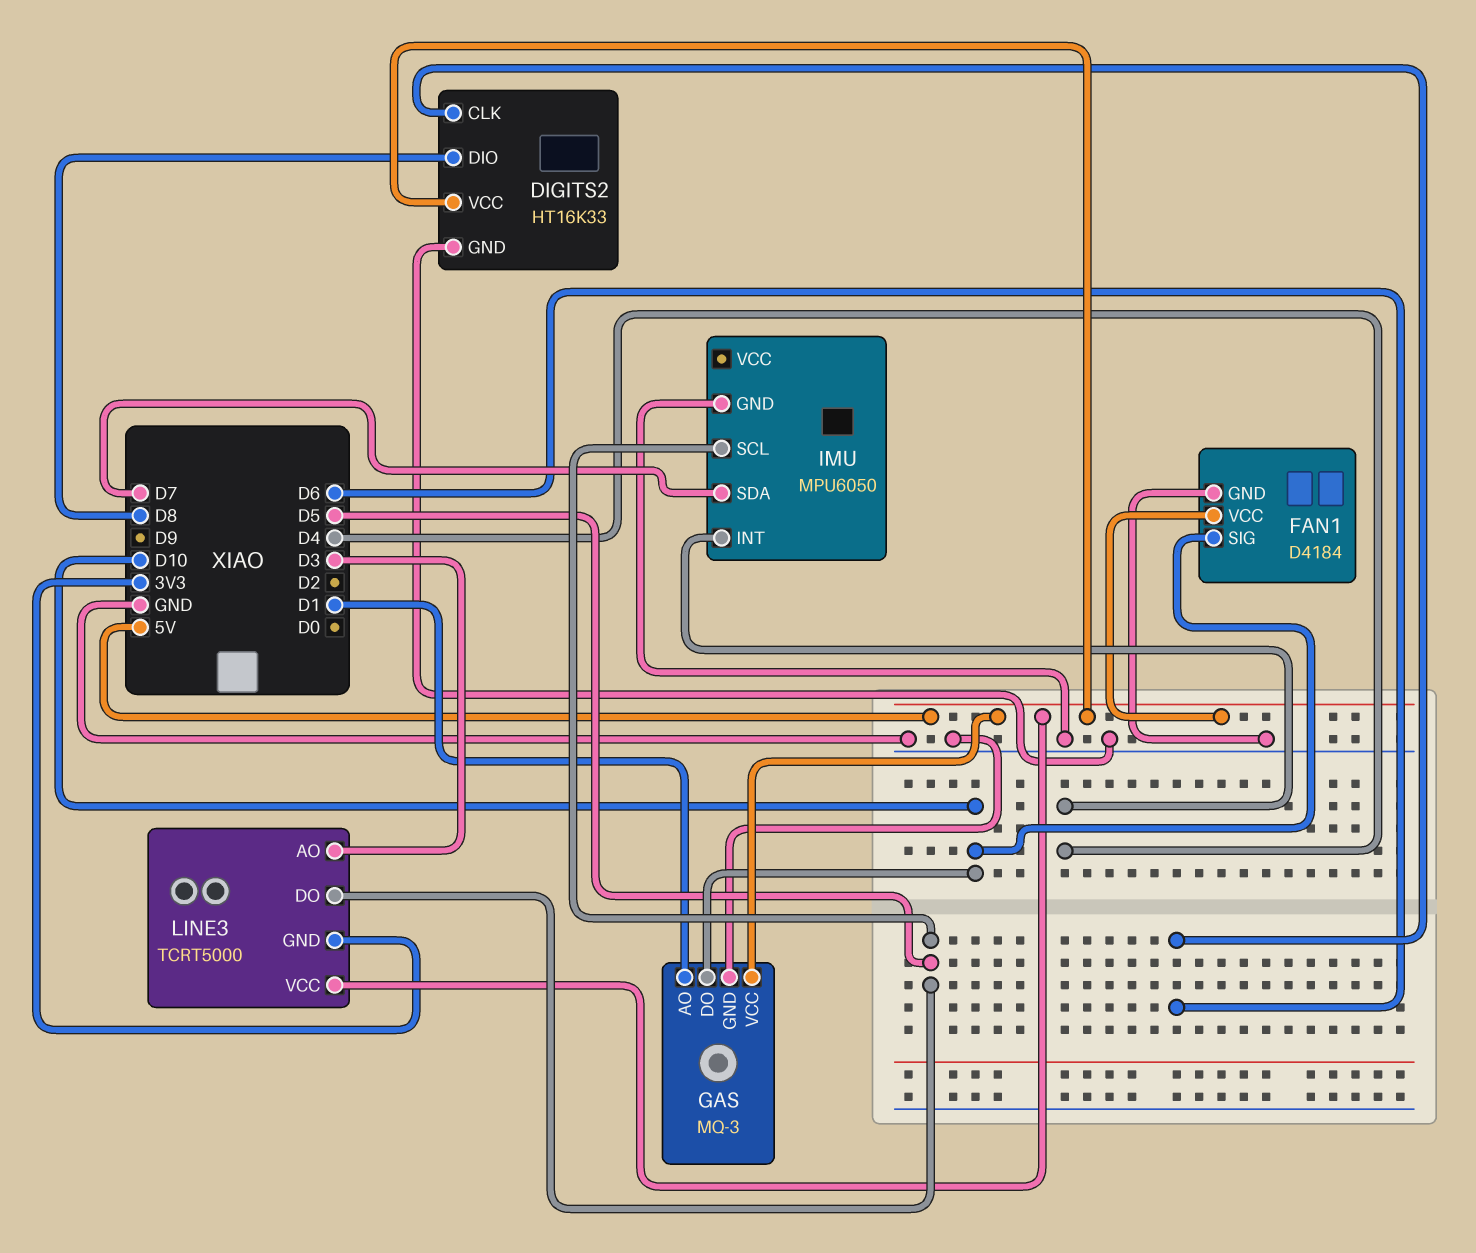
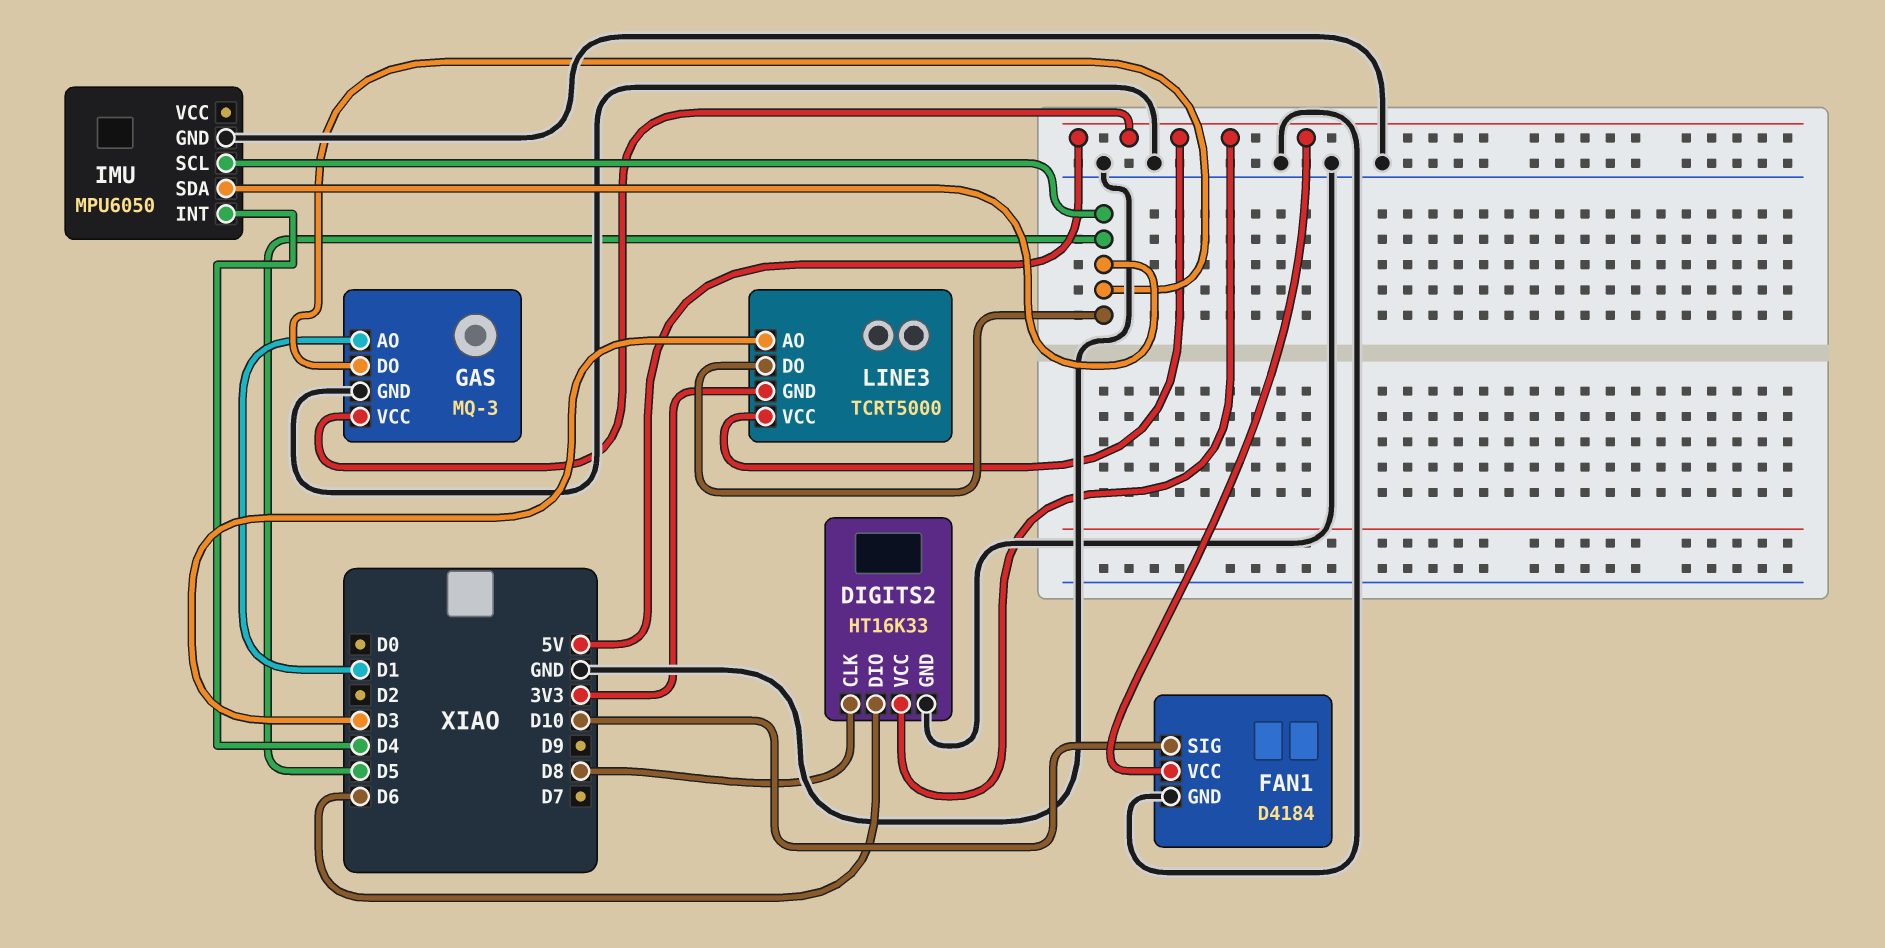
DIGITS2 pin CLK: D6 -> D8
DIGITS2 pin DIO: D8 -> D6
GAS pin DO: D10 -> D5
IMU pin SDA: D7 -> D5

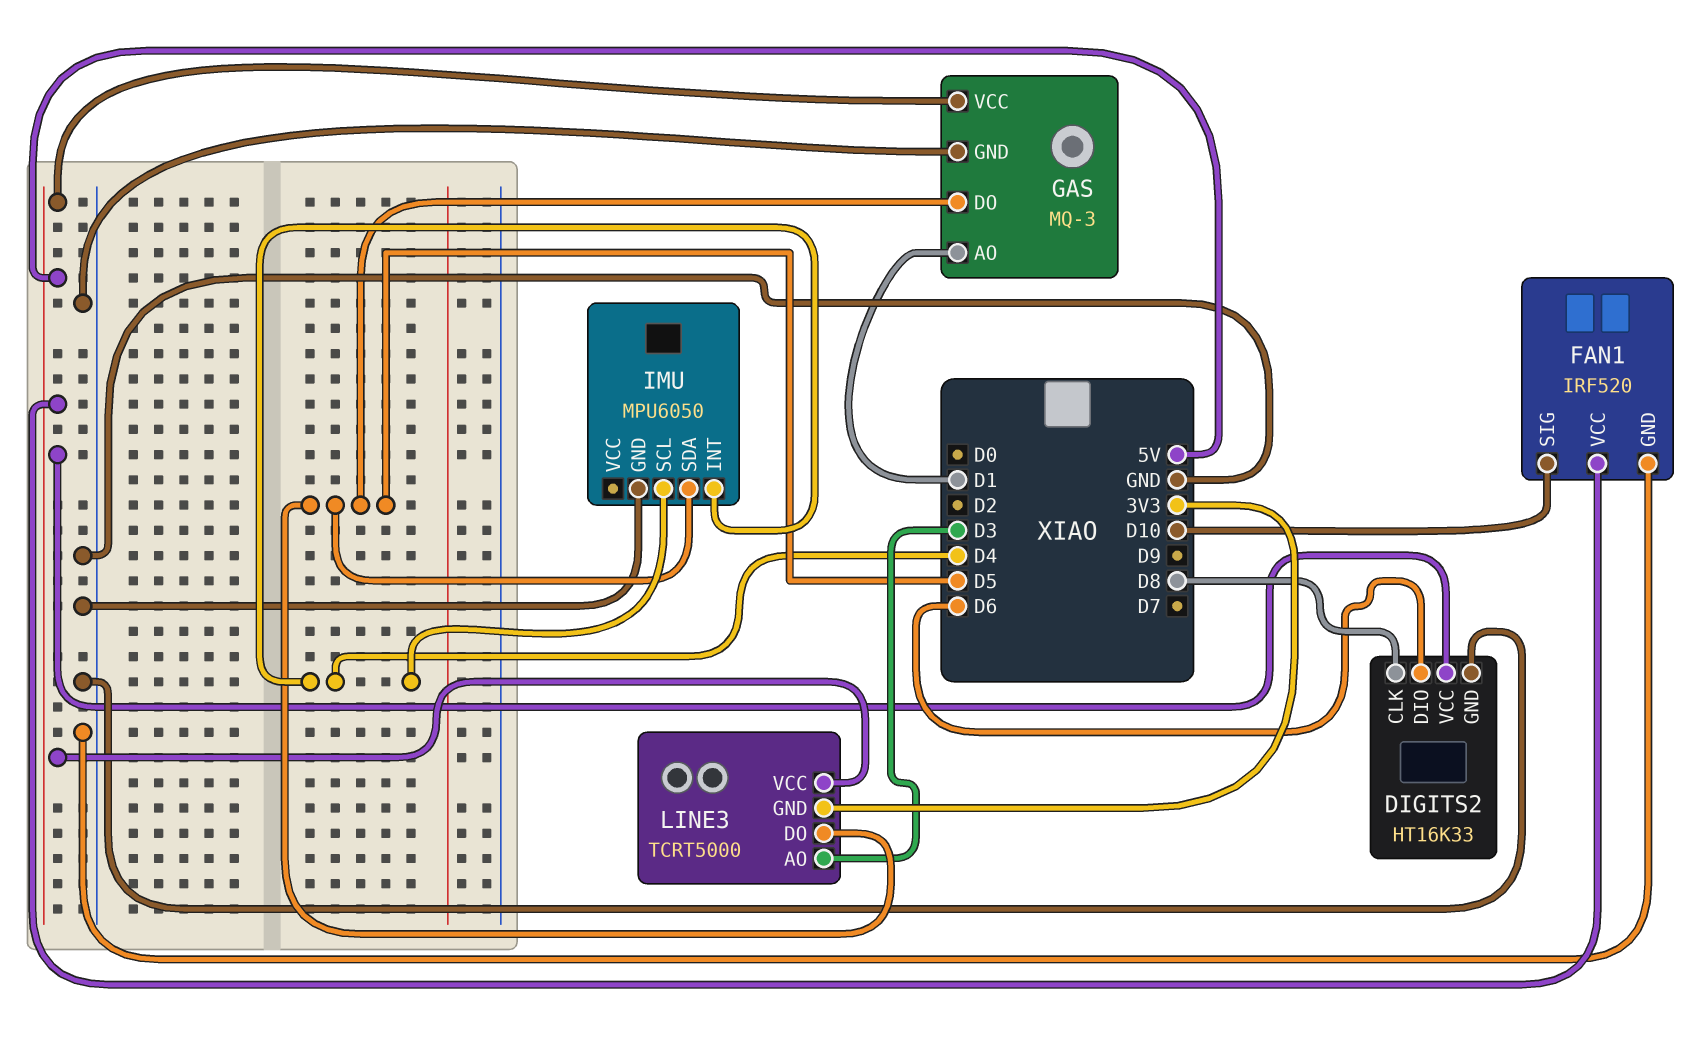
FAN1: D4184 -> IRF520
IMU pin SCL: D5 -> D4

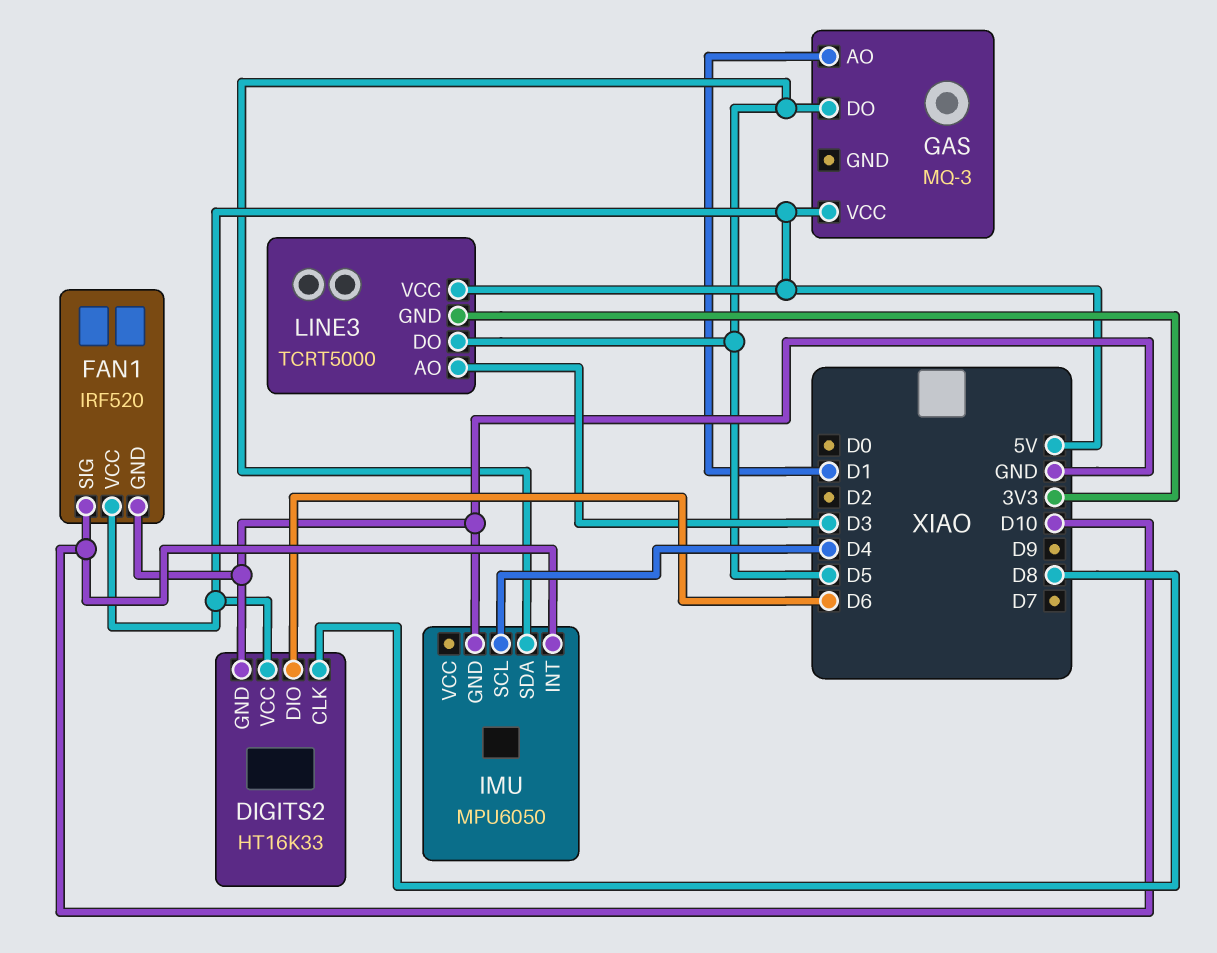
GAS pin GND: GND -> none
IMU pin INT: D4 -> D10

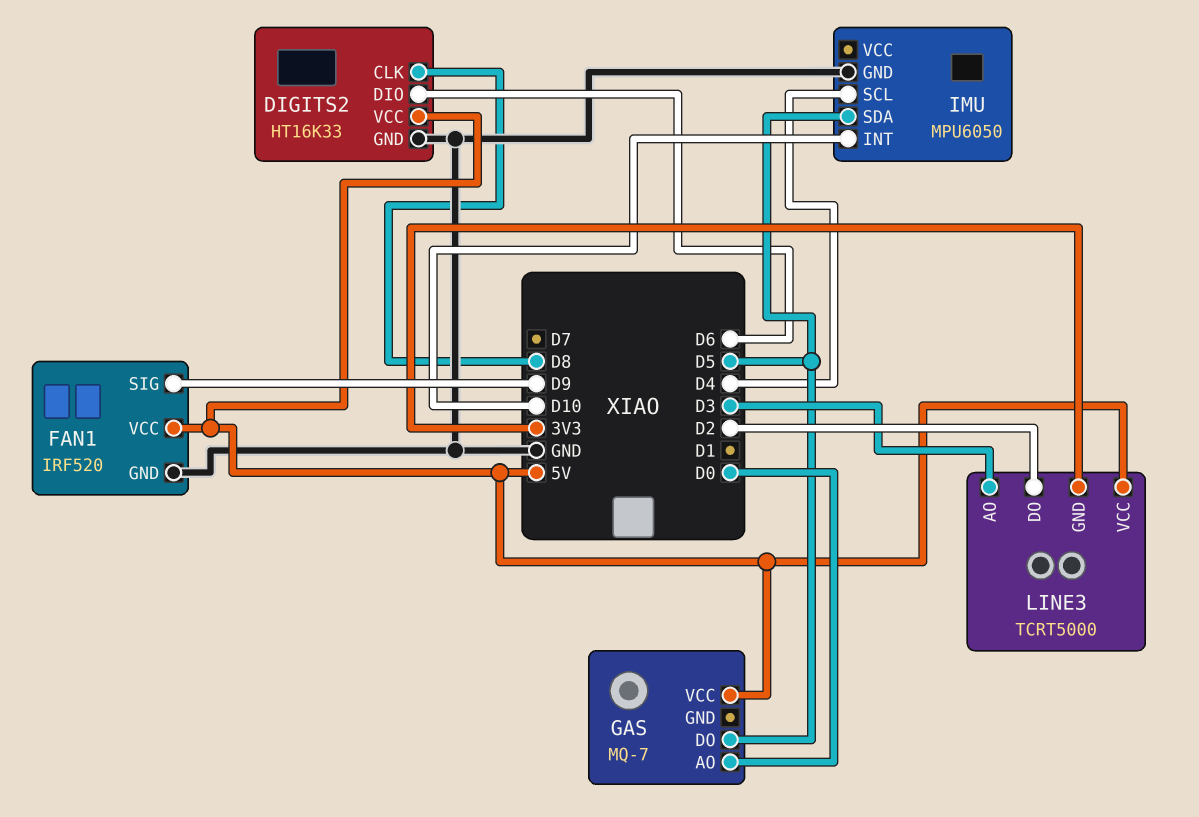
FAN1 pin SIG: D10 -> D9
GAS: MQ-3 -> MQ-7
GAS pin AO: D1 -> D0
LINE3 pin DO: D5 -> D2

